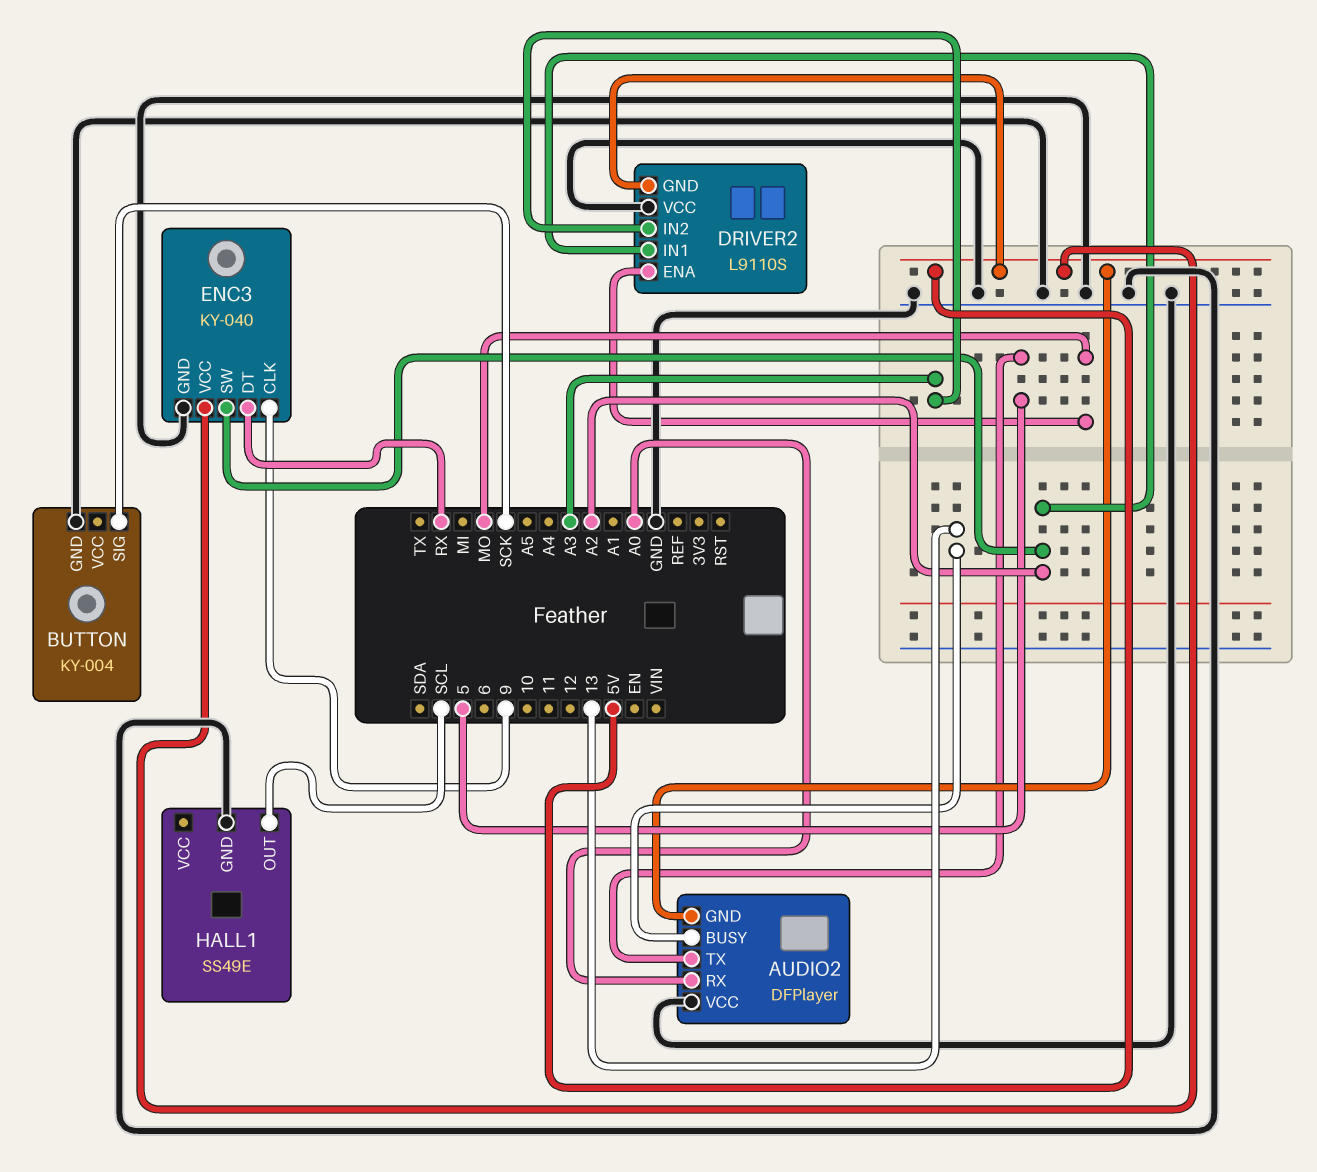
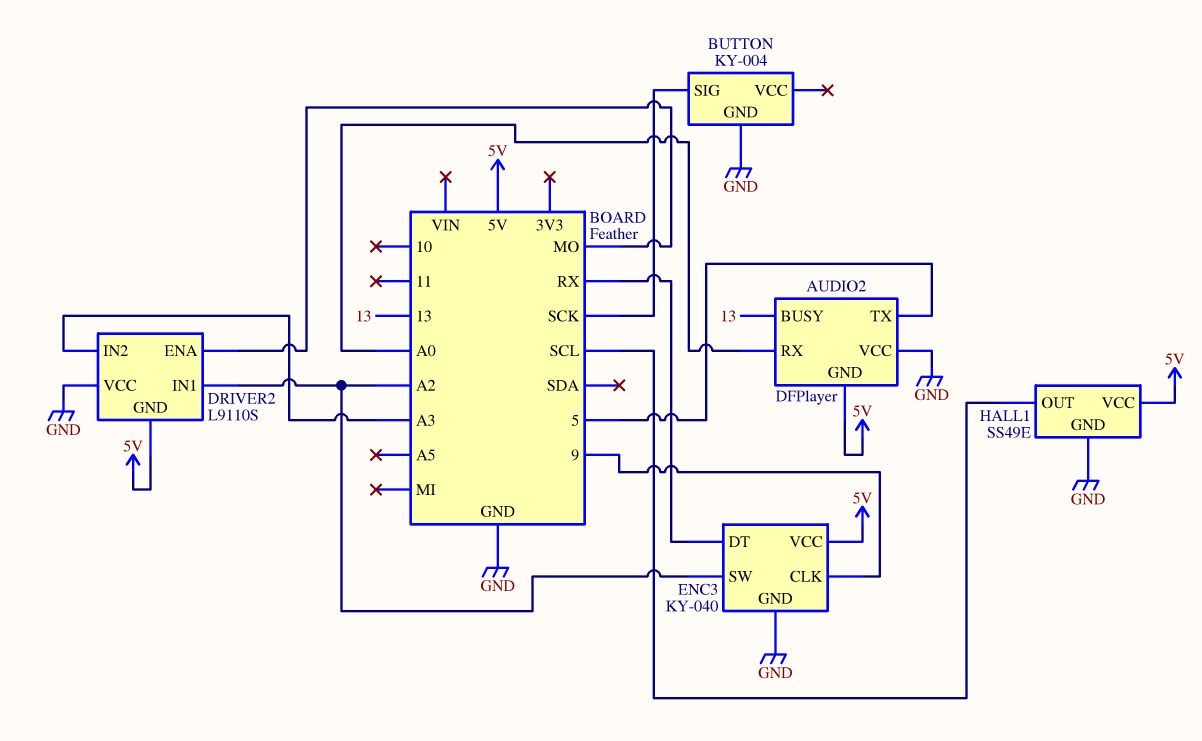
HALL1 pin VCC: none -> 5V

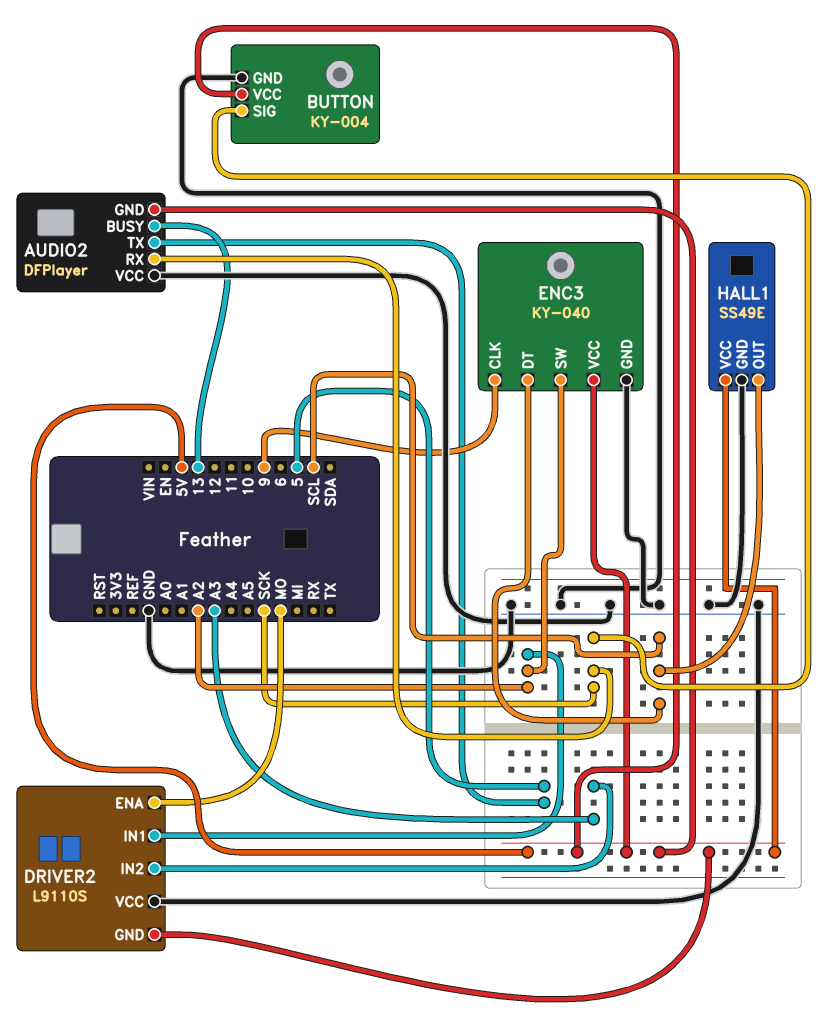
AUDIO2 pin RX: A0 -> SCK
BUTTON pin VCC: none -> 5V
ENC3 pin DT: RX -> SCL

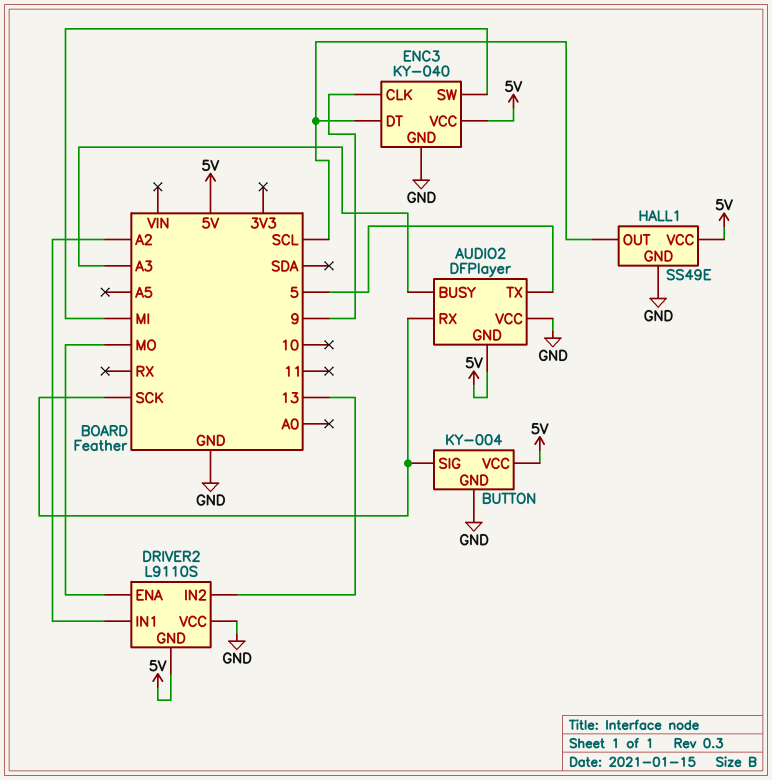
AUDIO2 pin BUSY: 13 -> A3
DRIVER2 pin IN2: A3 -> 13
ENC3 pin SW: A2 -> MI

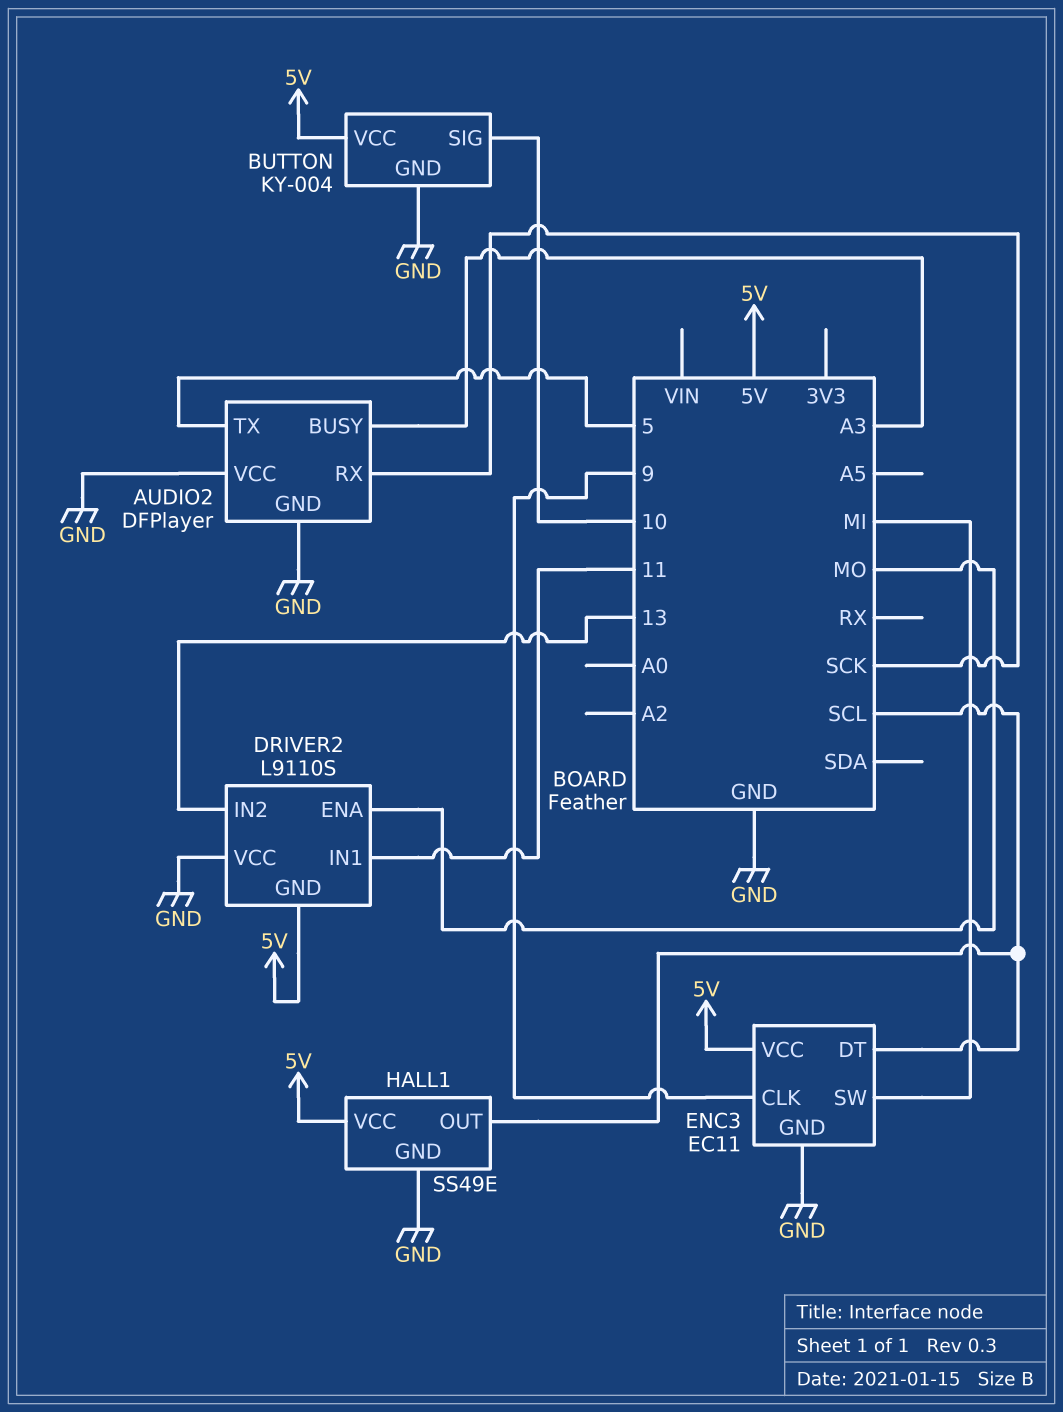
AUDIO2 pin GND: 5V -> GND
BUTTON pin SIG: SCK -> 10
DRIVER2 pin IN1: A2 -> 11
ENC3: KY-040 -> EC11

